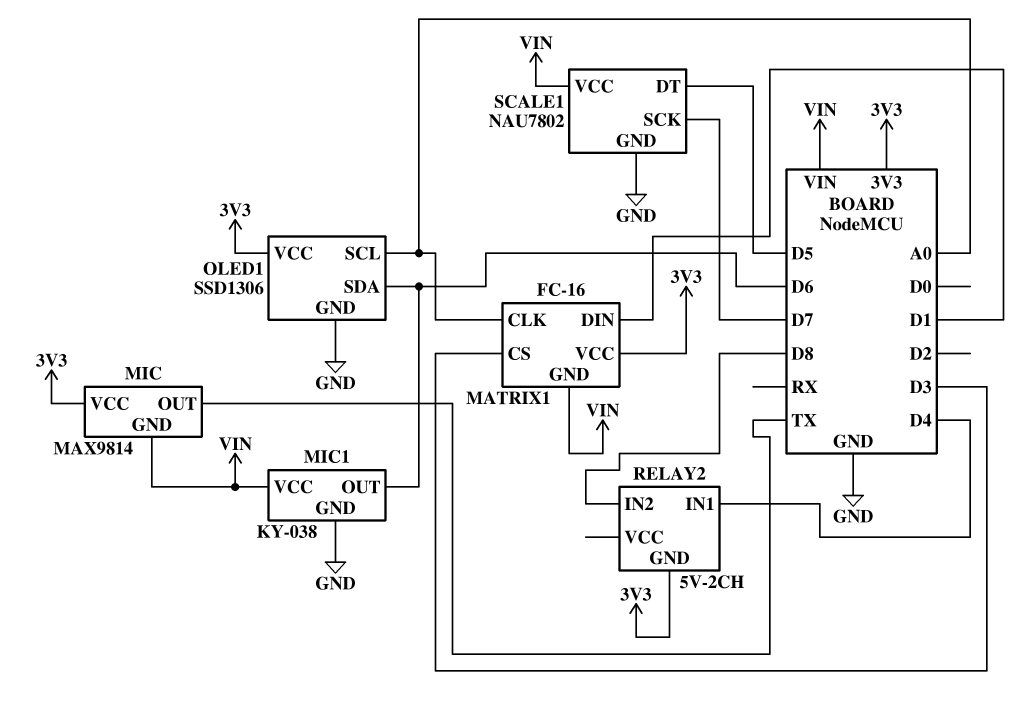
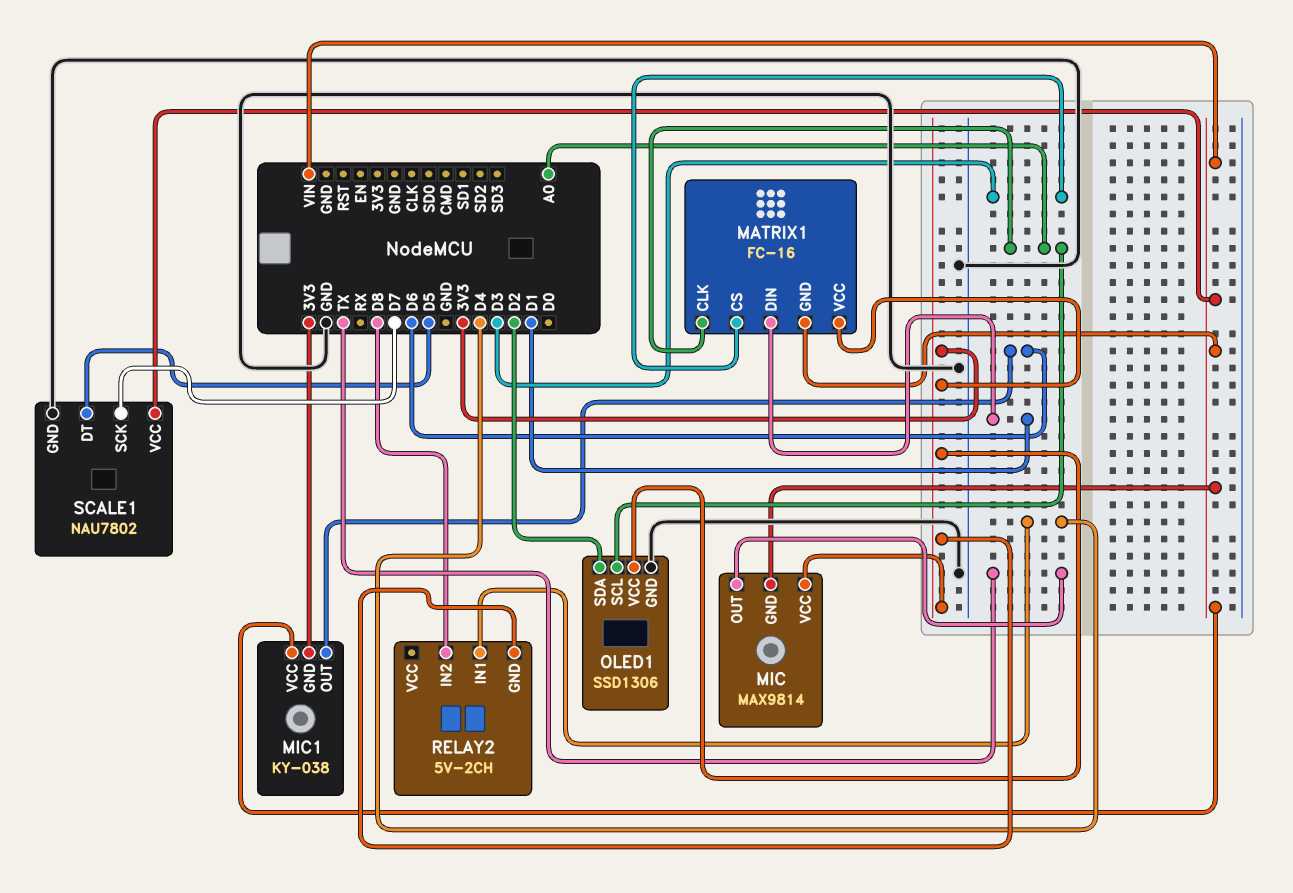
MIC1 pin GND: GND -> 3V3
OLED1 pin SDA: D6 -> D2

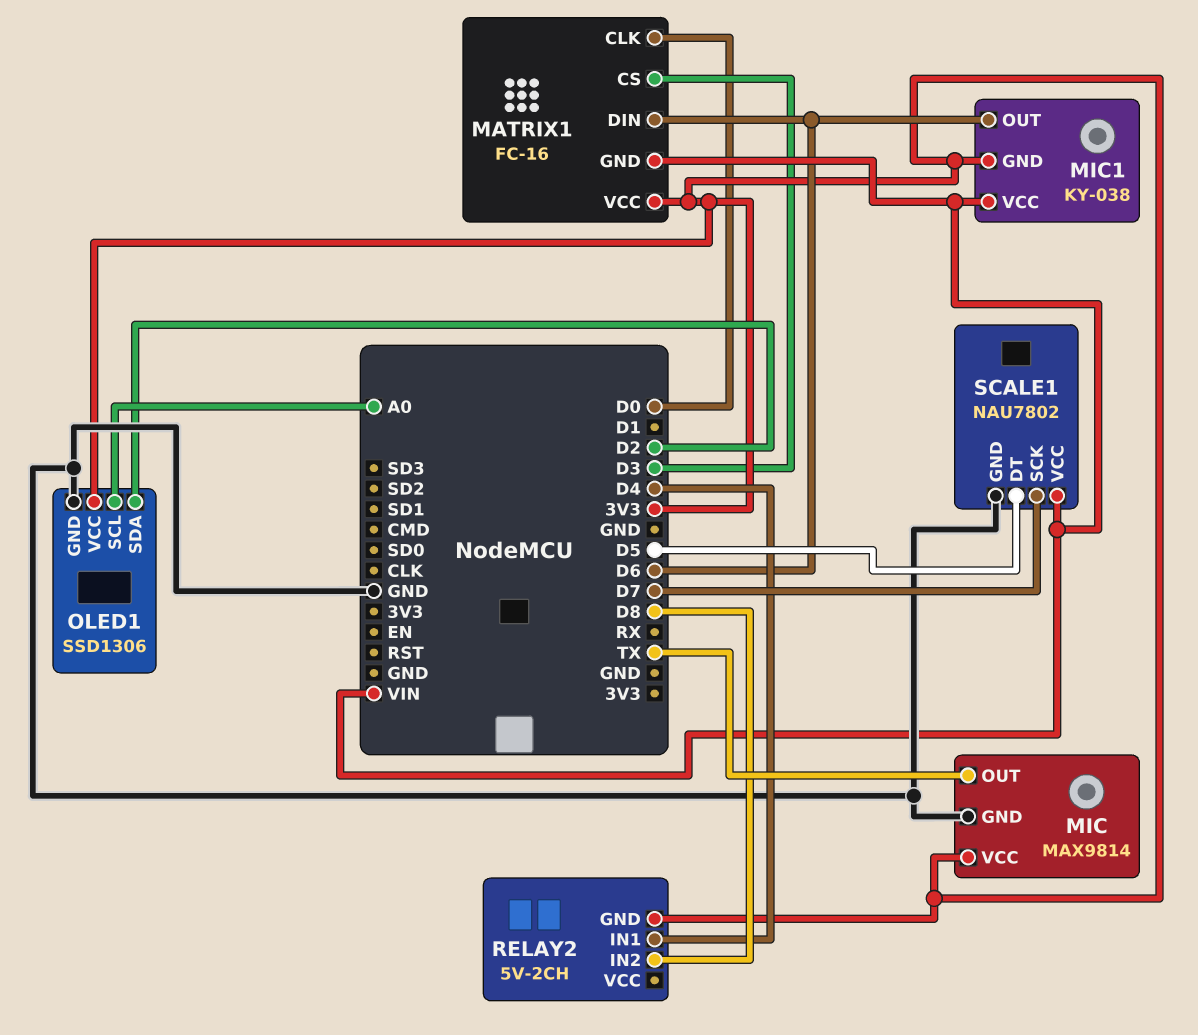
MATRIX1 pin CLK: A0 -> D0
MATRIX1 pin DIN: D1 -> D6
MIC pin GND: VIN -> GND

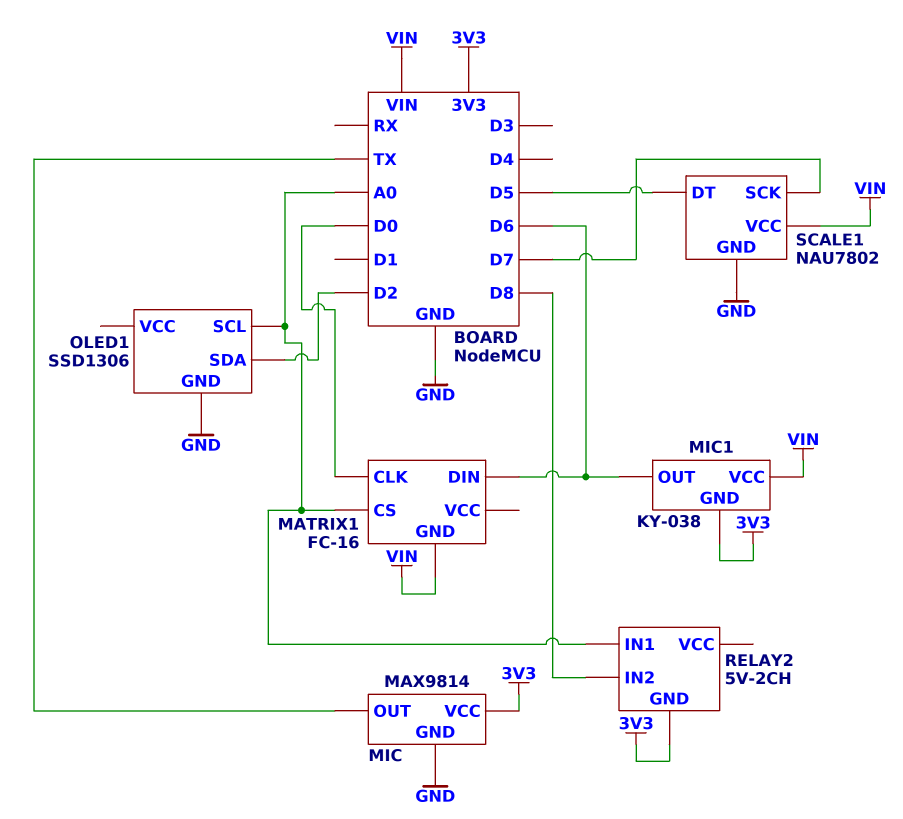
MATRIX1 pin CS: D3 -> A0
MATRIX1 pin VCC: 3V3 -> none
OLED1 pin VCC: 3V3 -> none
RELAY2 pin IN1: D4 -> A0

